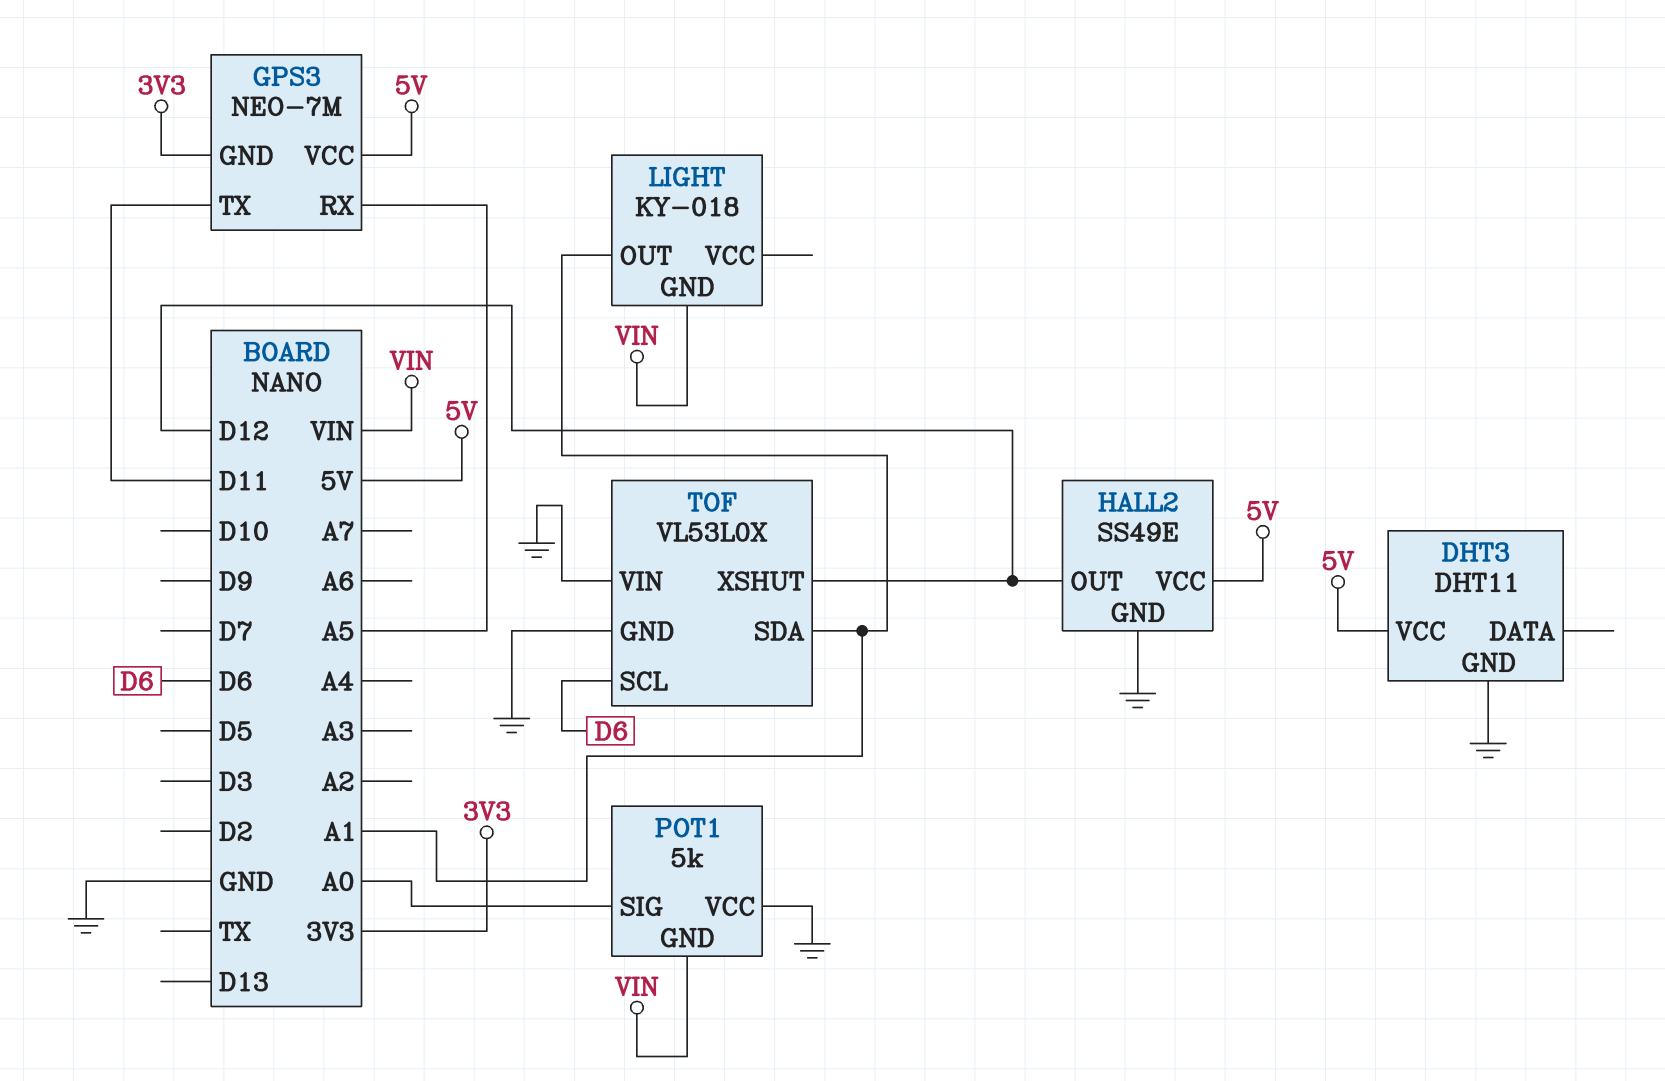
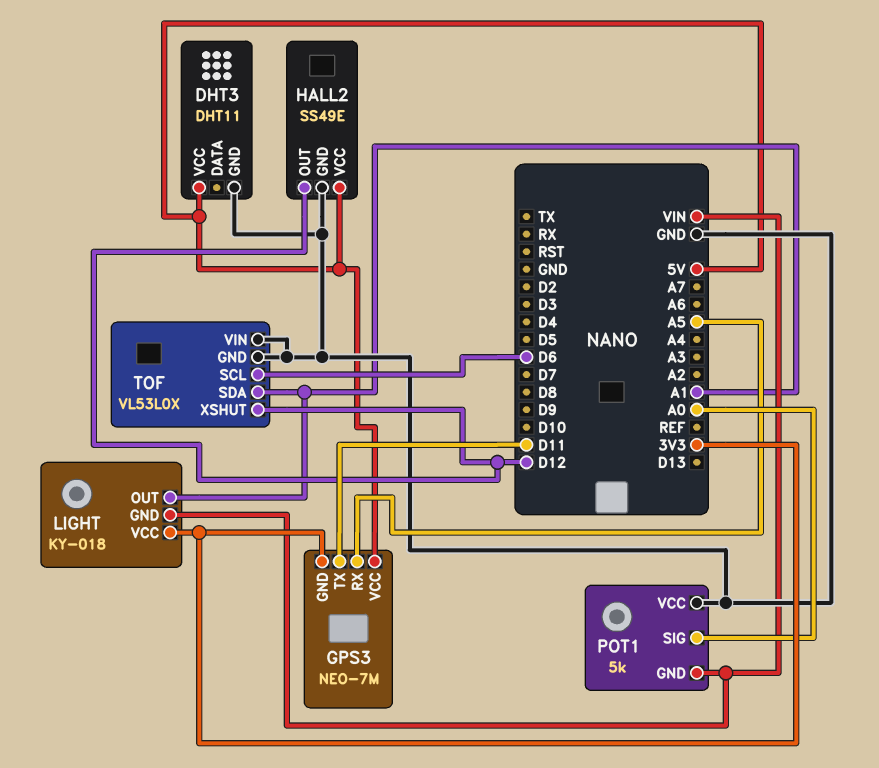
LIGHT pin VCC: none -> 3V3

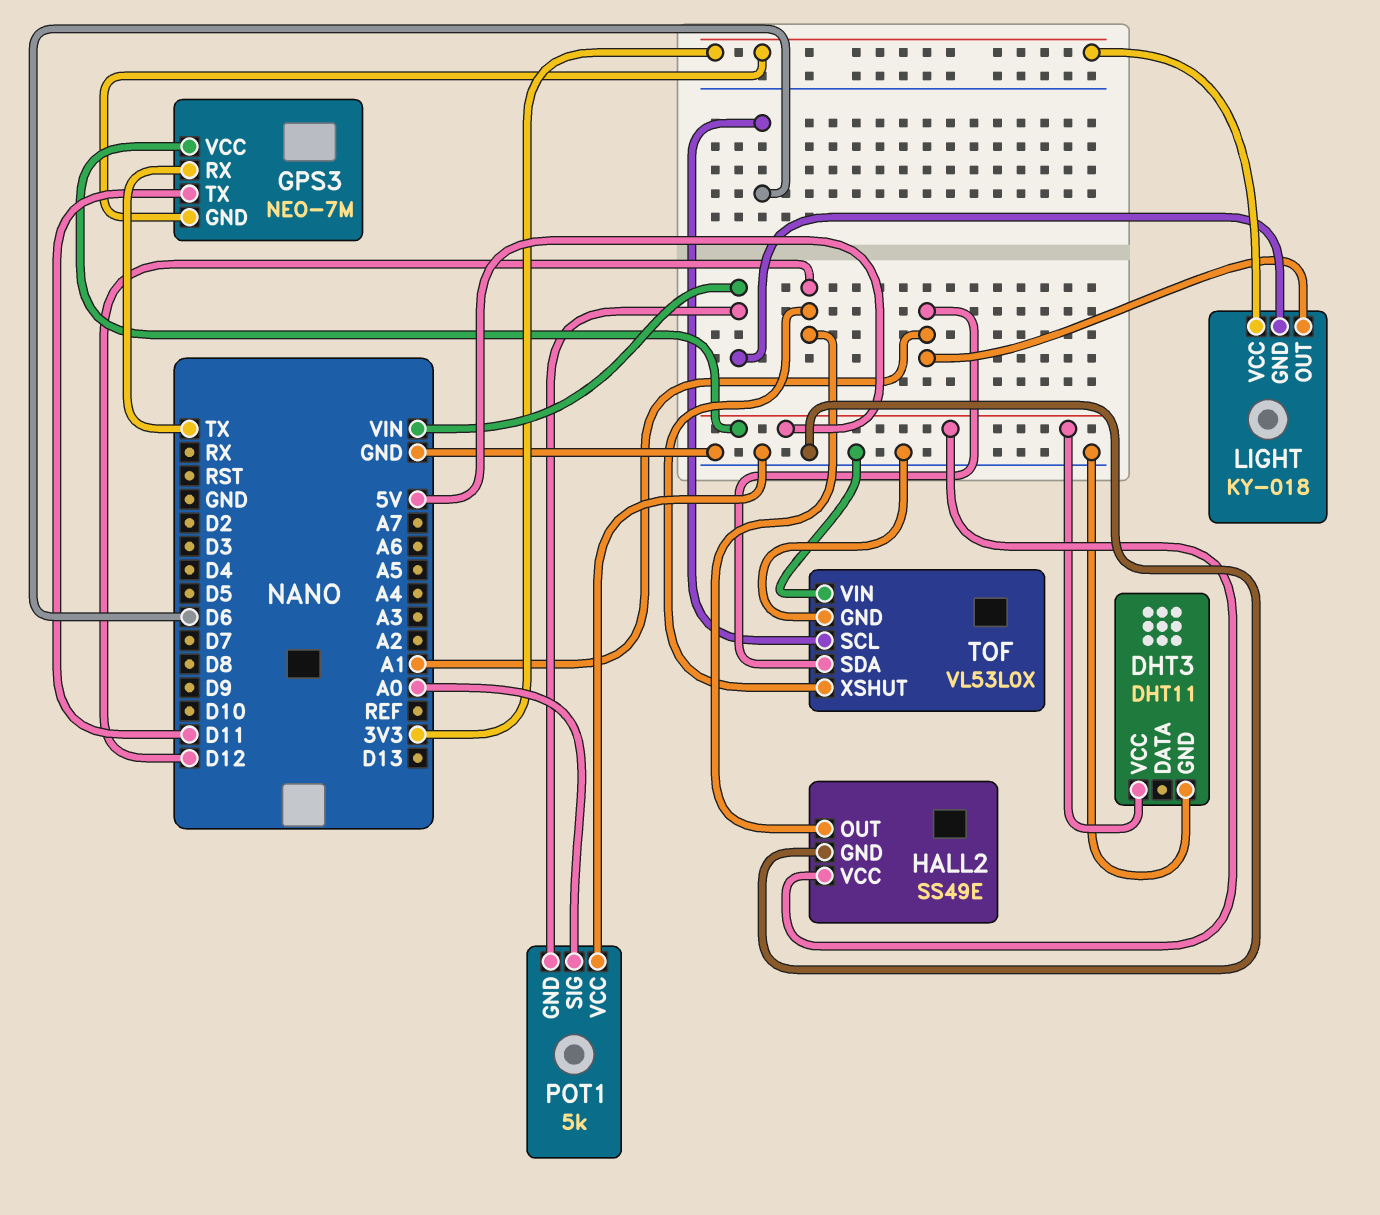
GPS3 pin RX: A5 -> TX

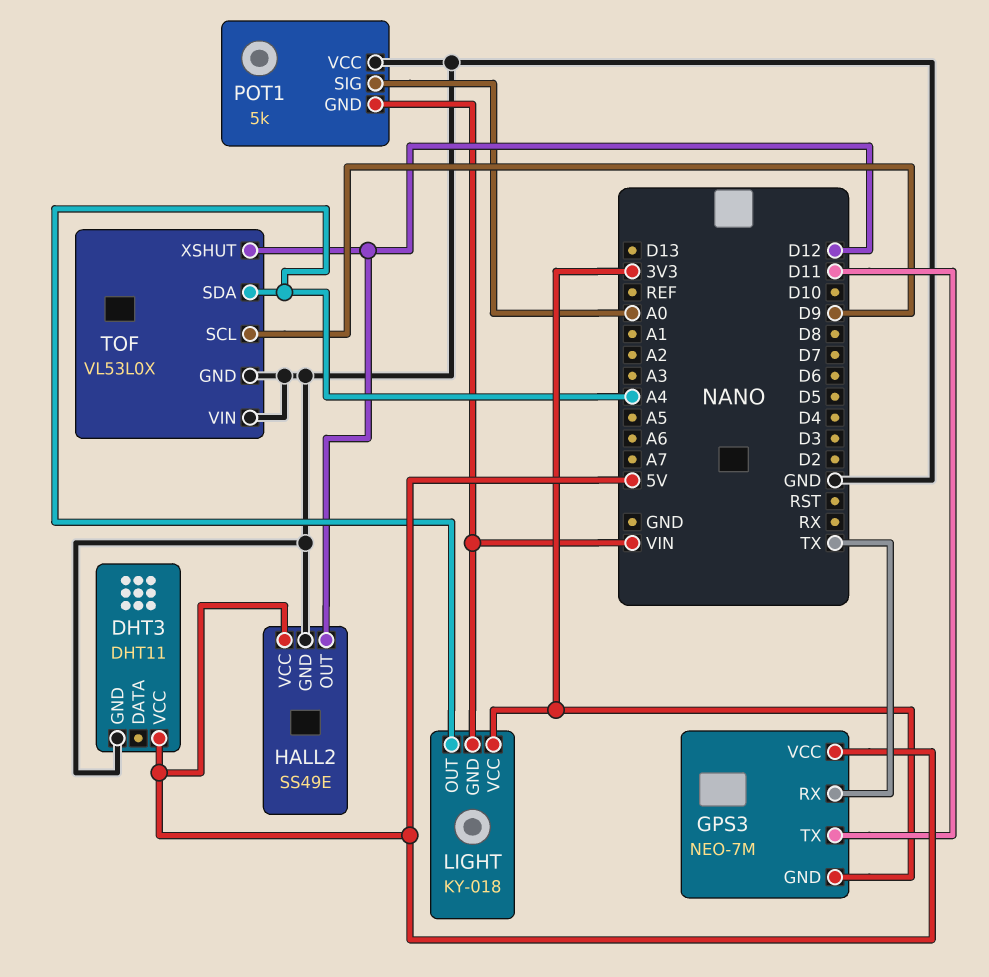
LIGHT pin OUT: A1 -> A4
TOF pin SCL: D6 -> D9
TOF pin SDA: A1 -> A4

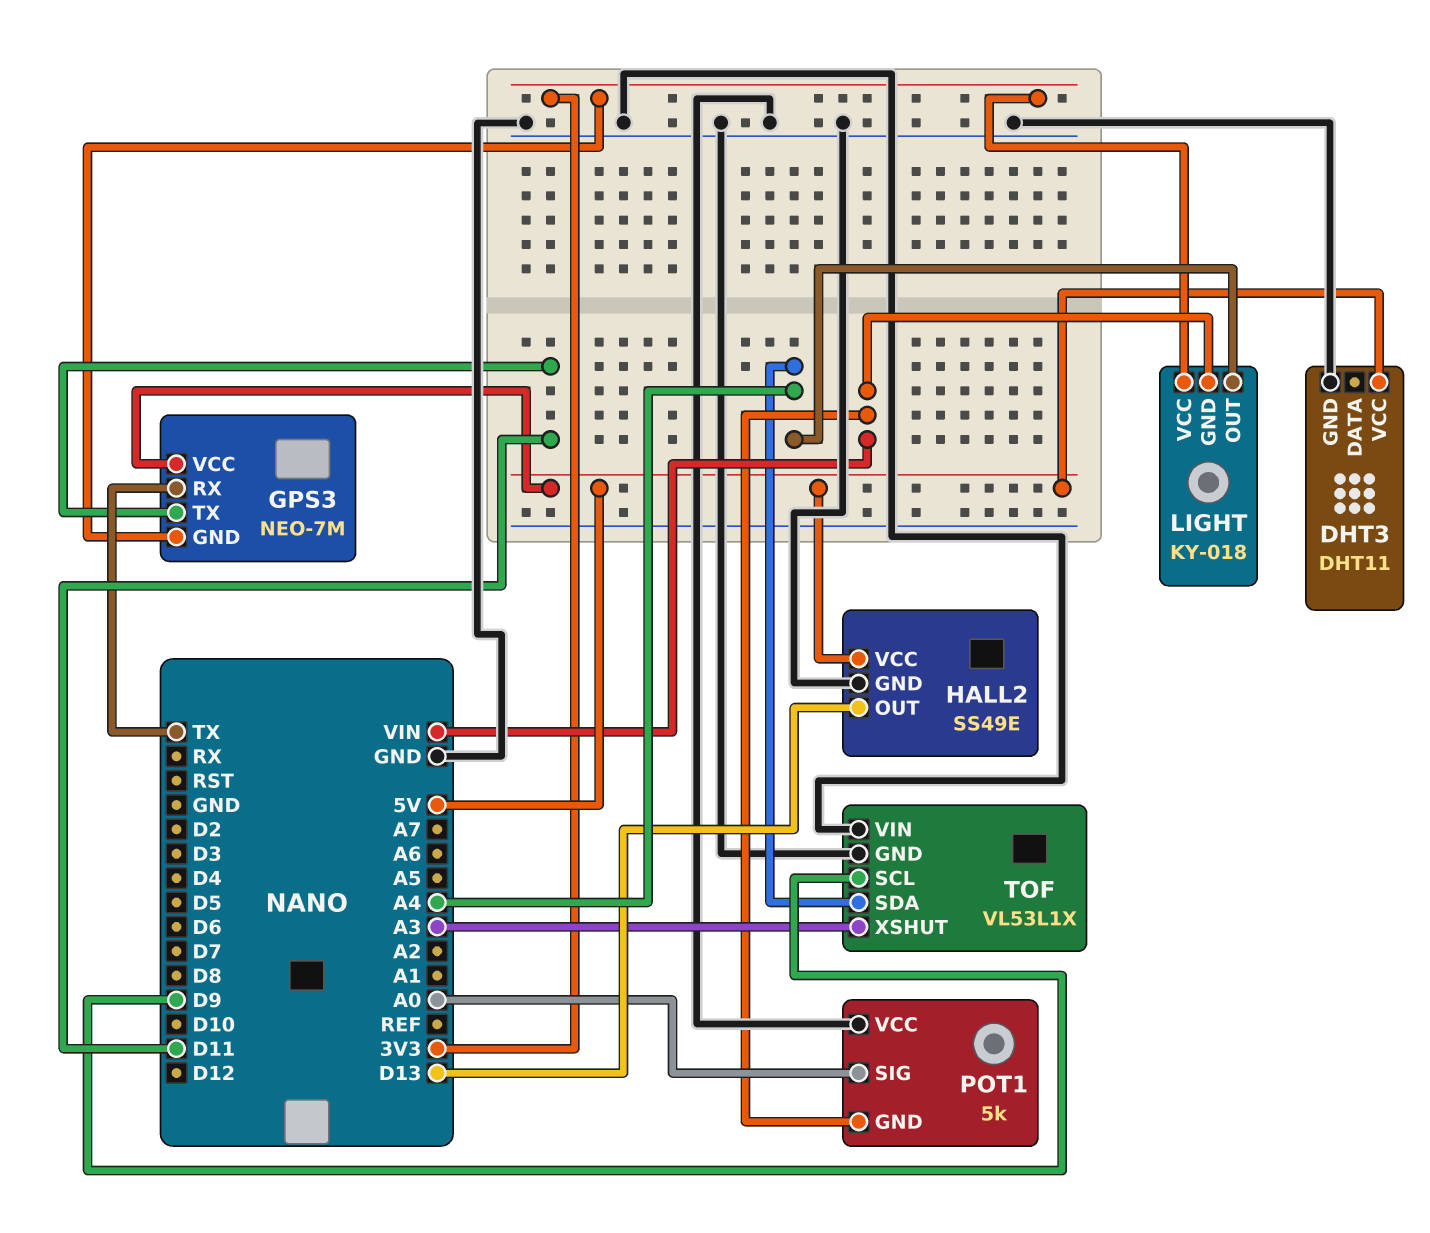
HALL2 pin OUT: D12 -> D13
TOF: VL53L0X -> VL53L1X
TOF pin XSHUT: D12 -> A3

